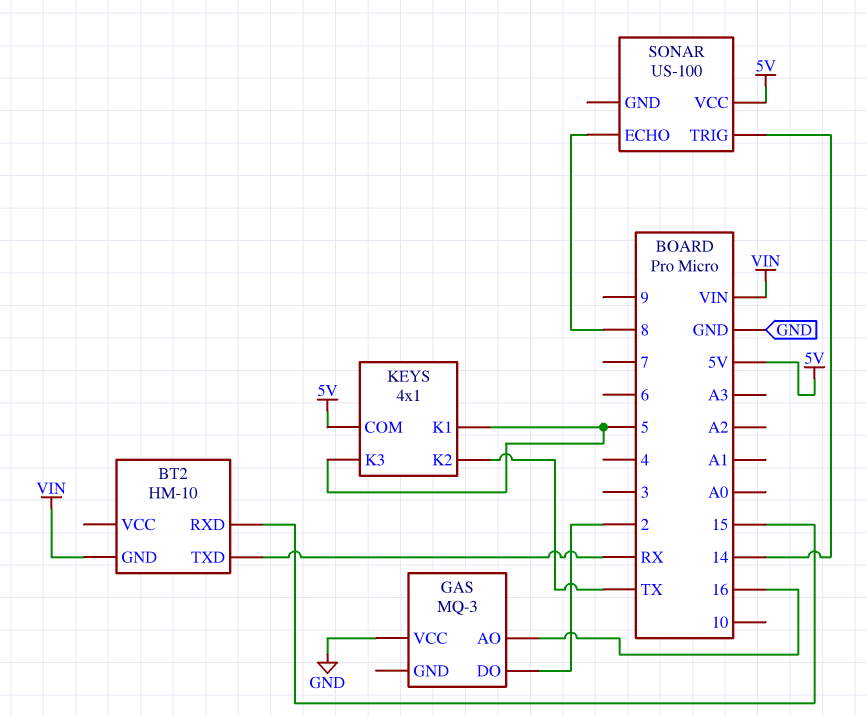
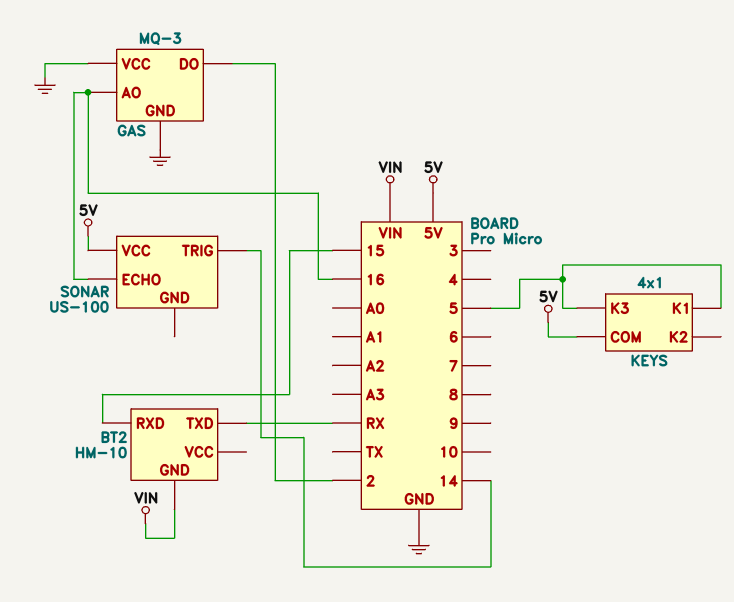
GAS pin GND: none -> GND
KEYS pin K2: TX -> none
SONAR pin ECHO: 8 -> 16

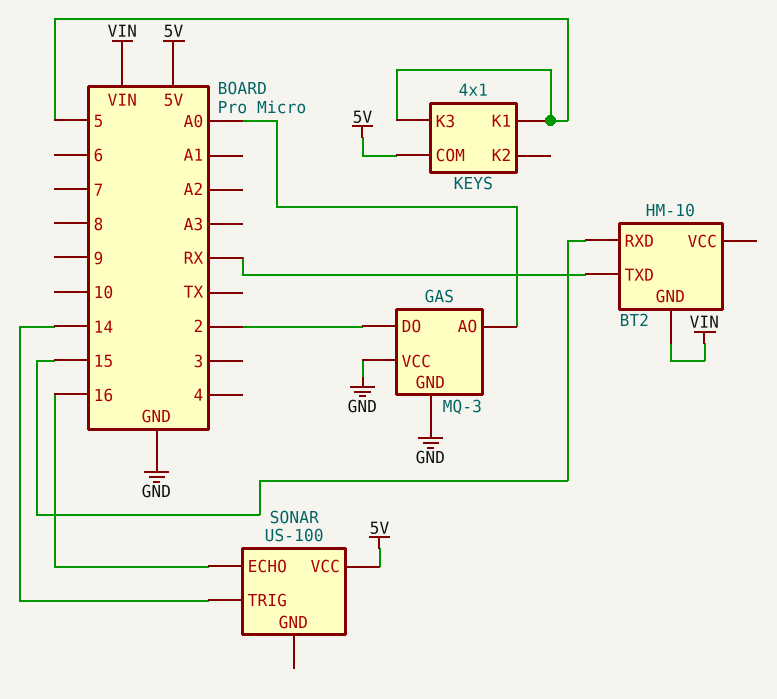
GAS pin AO: 16 -> A0

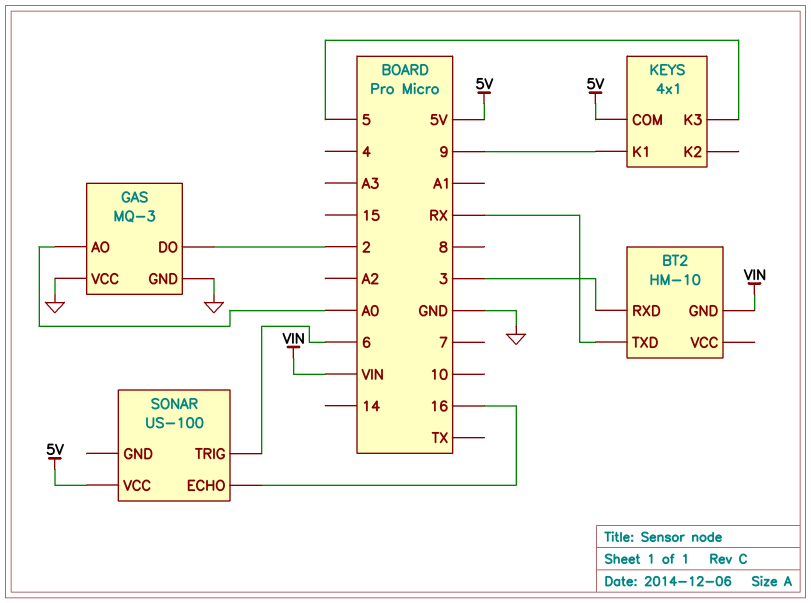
BT2 pin RXD: 15 -> 3
KEYS pin K1: 5 -> 9
SONAR pin TRIG: 14 -> 6

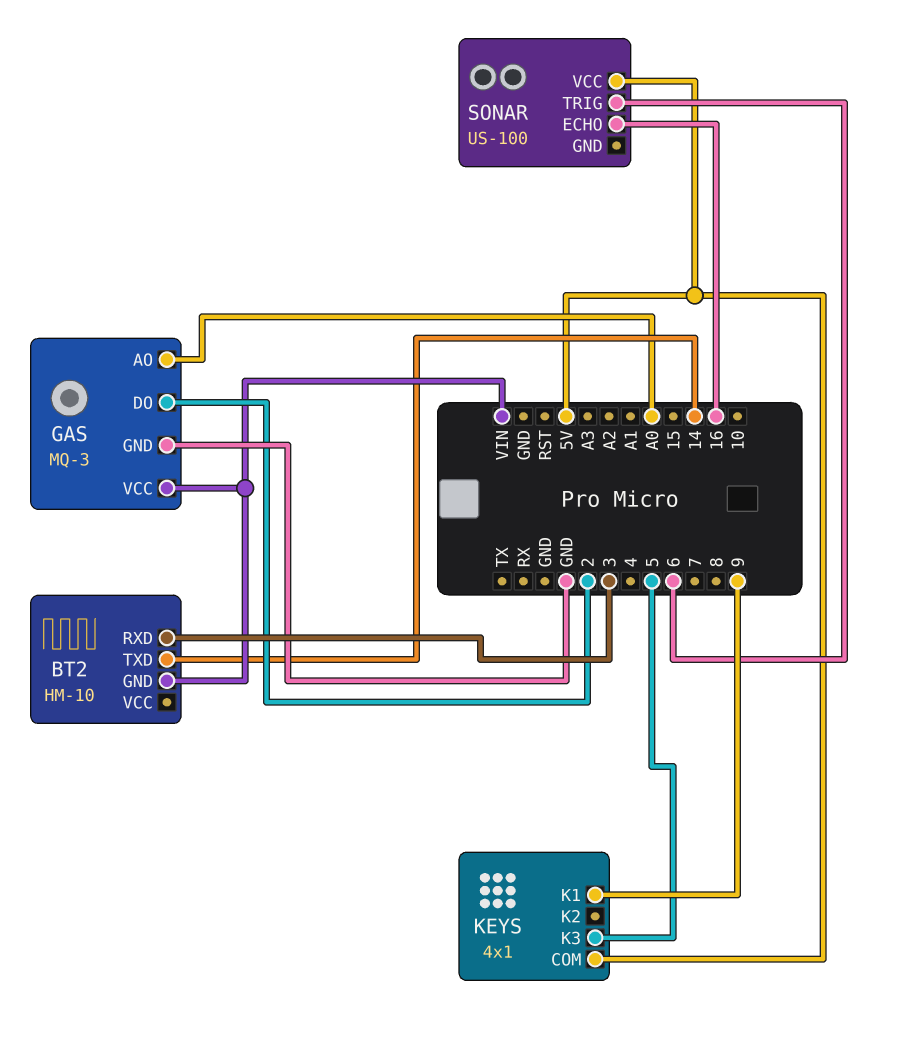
BT2 pin TXD: RX -> 14
GAS pin VCC: GND -> VIN

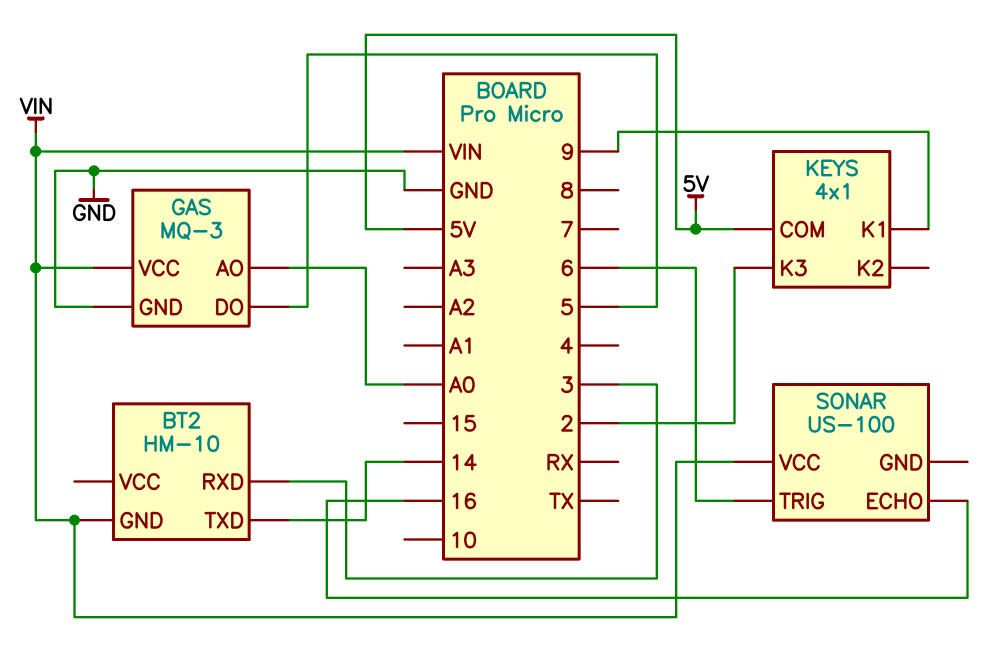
GAS pin DO: 2 -> 5
KEYS pin K3: 5 -> 2
SONAR pin VCC: 5V -> VIN

